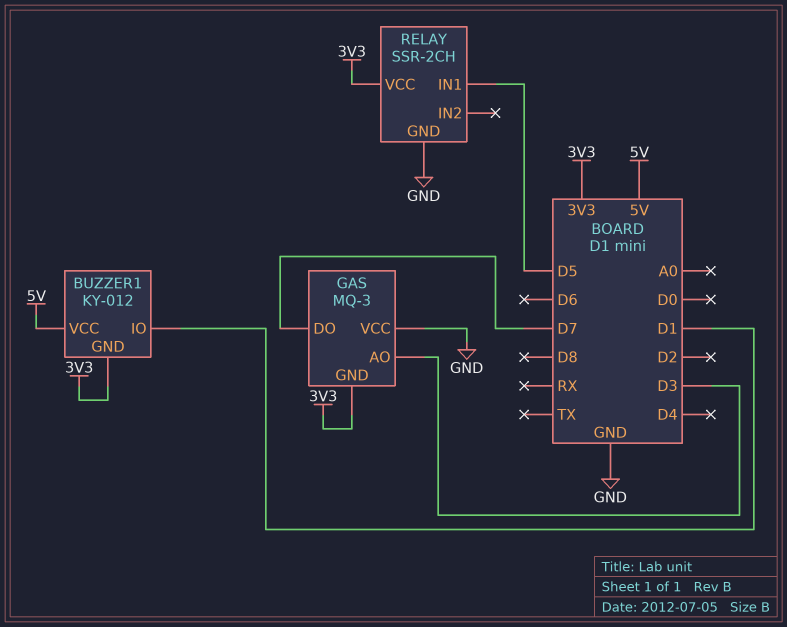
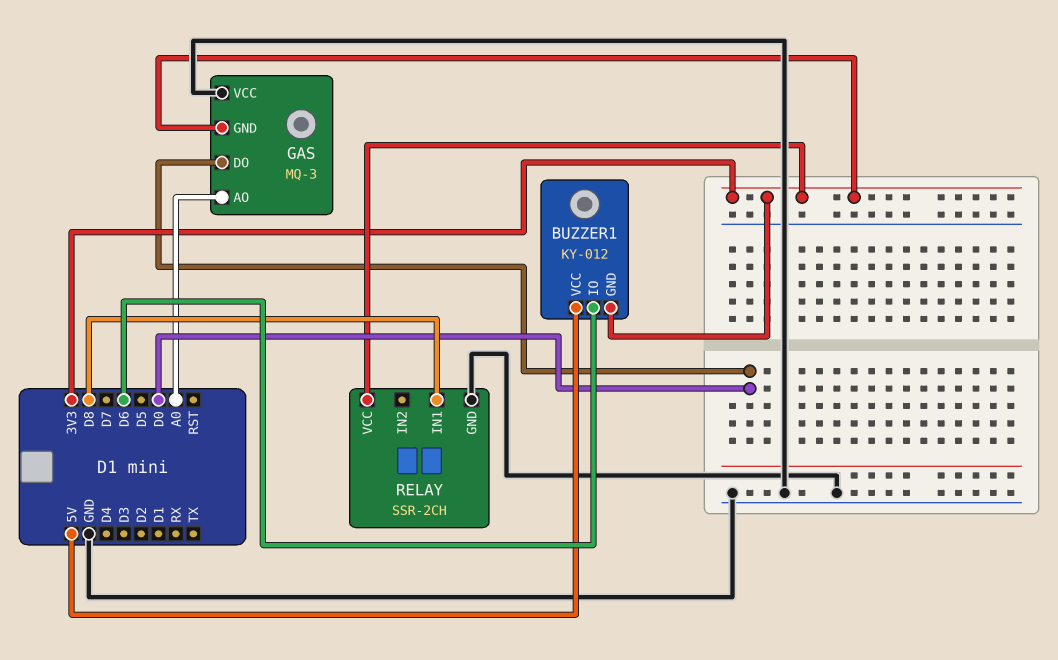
BUZZER1 pin IO: D1 -> D6
GAS pin AO: D3 -> A0
GAS pin DO: D7 -> D0
RELAY pin IN1: D5 -> D8

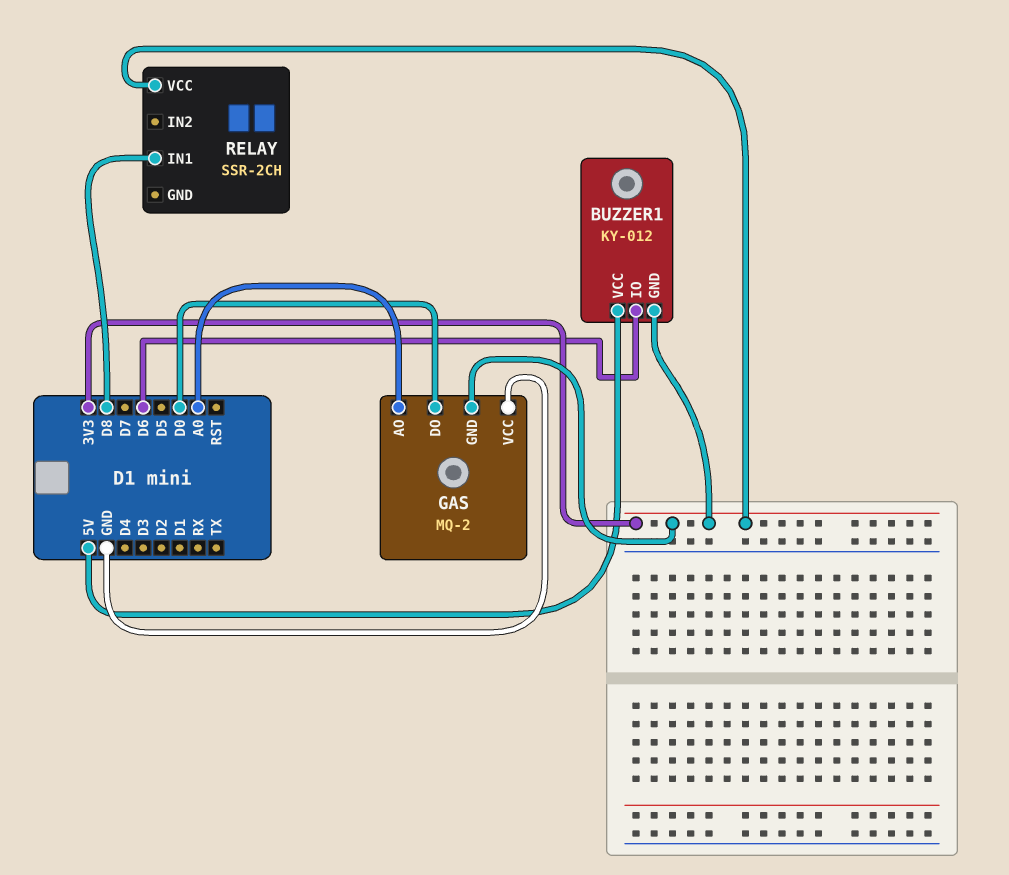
GAS: MQ-3 -> MQ-2
RELAY pin GND: GND -> none

